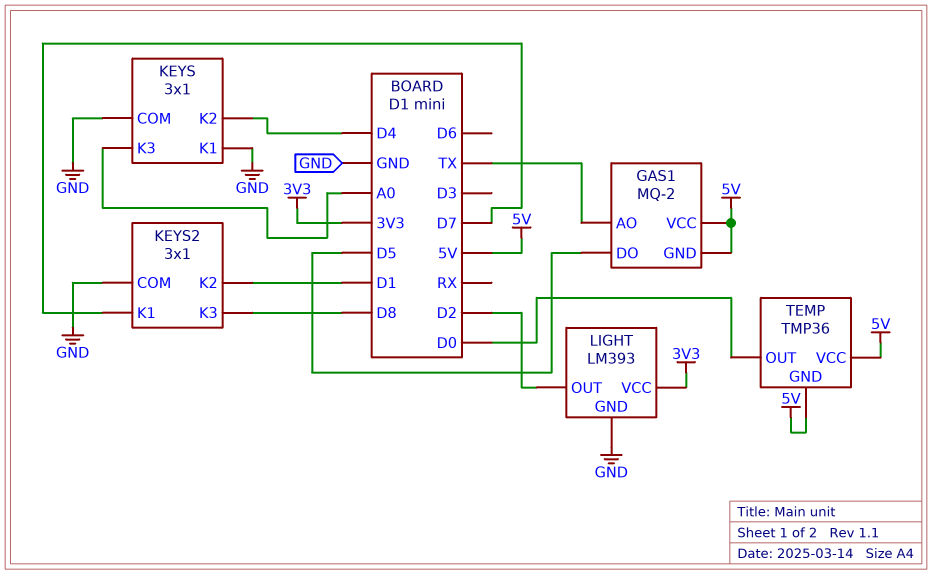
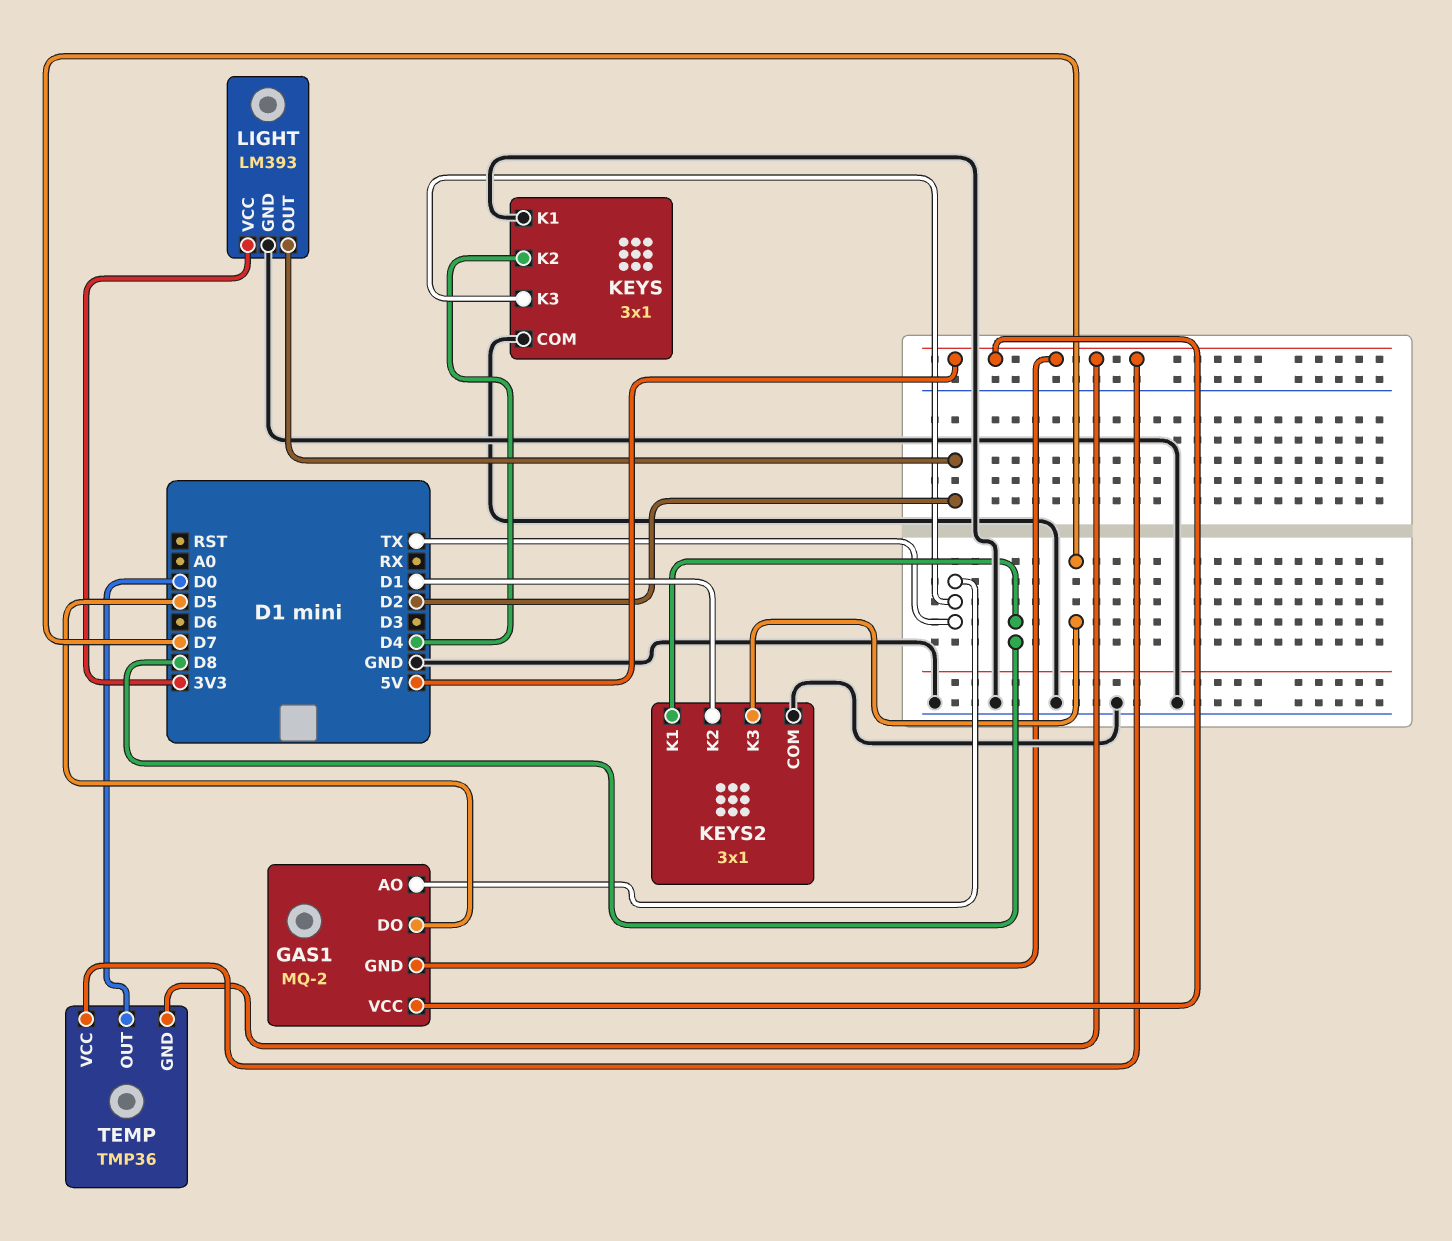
KEYS pin K3: A0 -> TX
KEYS2 pin K1: D7 -> D8
KEYS2 pin K3: D8 -> D7

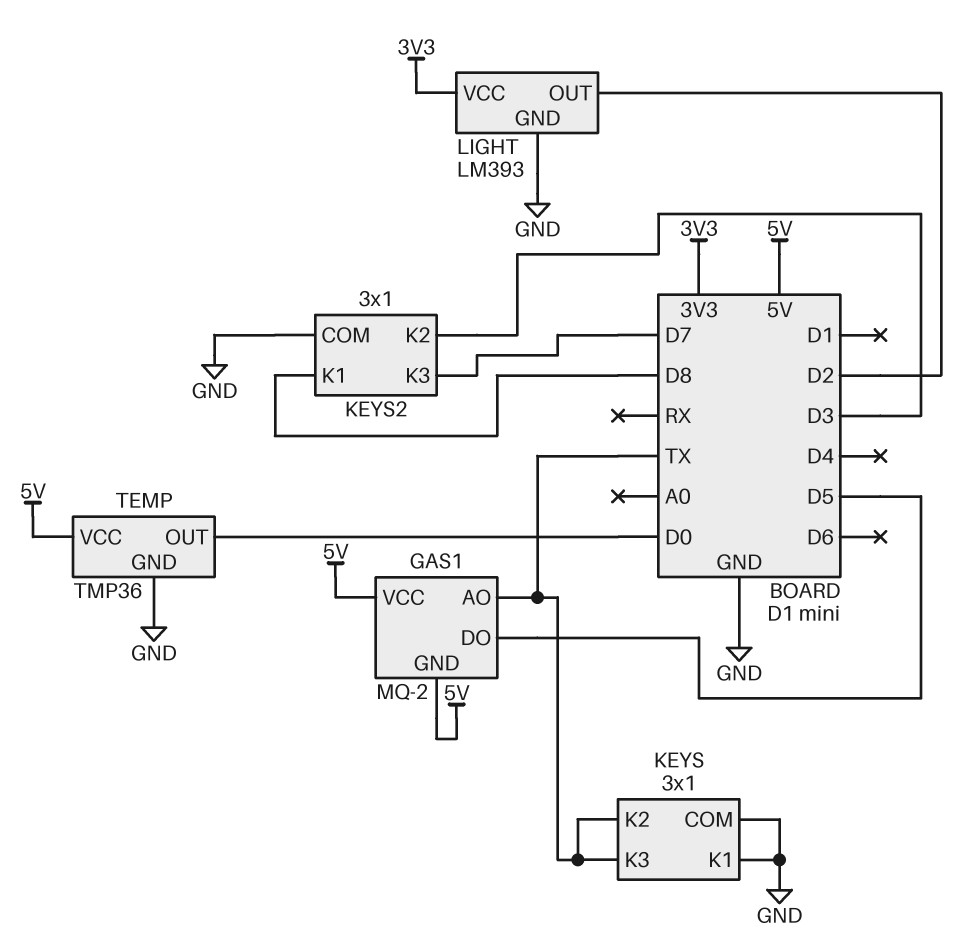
KEYS pin K2: D4 -> TX
KEYS2 pin K2: D1 -> D3
TEMP pin GND: 5V -> GND

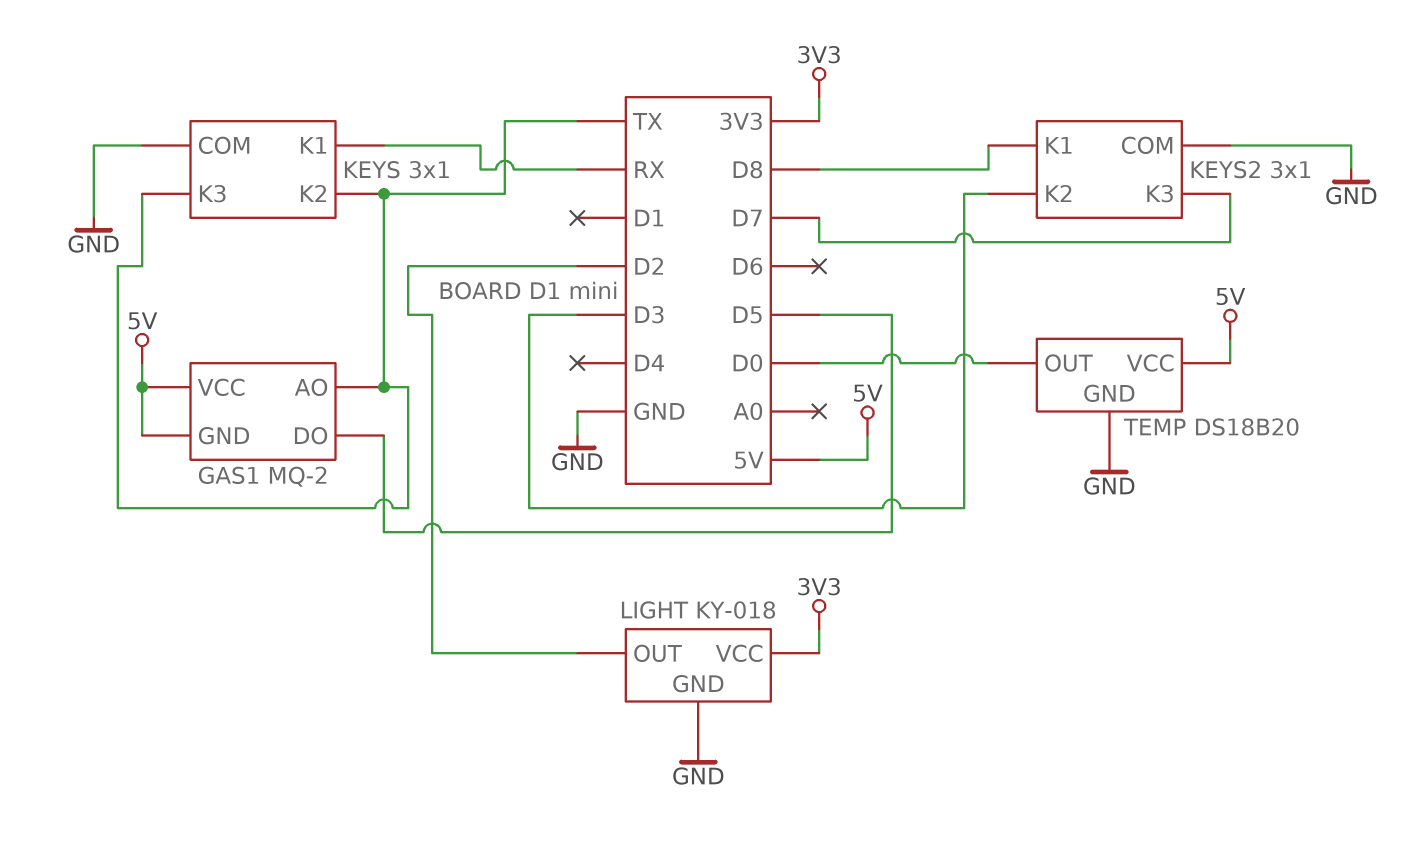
KEYS pin K1: GND -> RX
LIGHT: LM393 -> KY-018
TEMP: TMP36 -> DS18B20

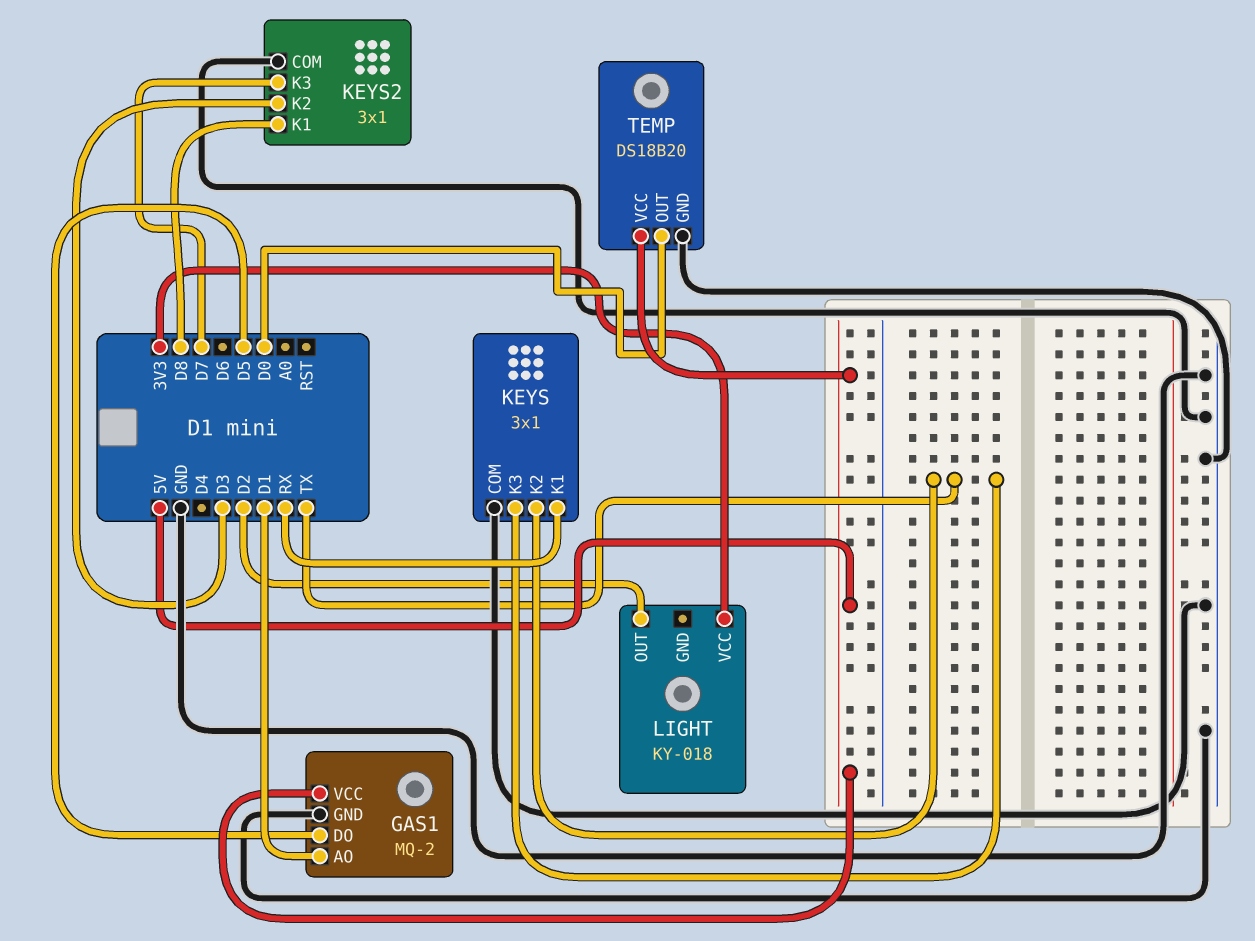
GAS1 pin AO: TX -> D1
GAS1 pin GND: 5V -> GND
LIGHT pin GND: GND -> none

